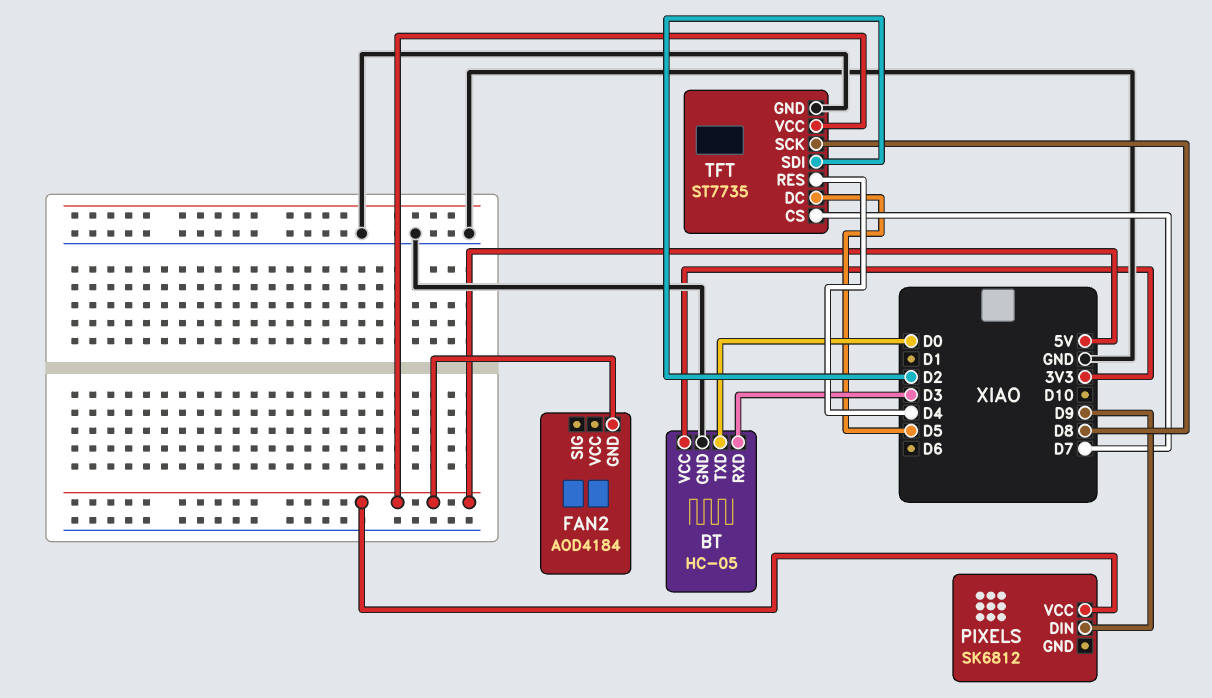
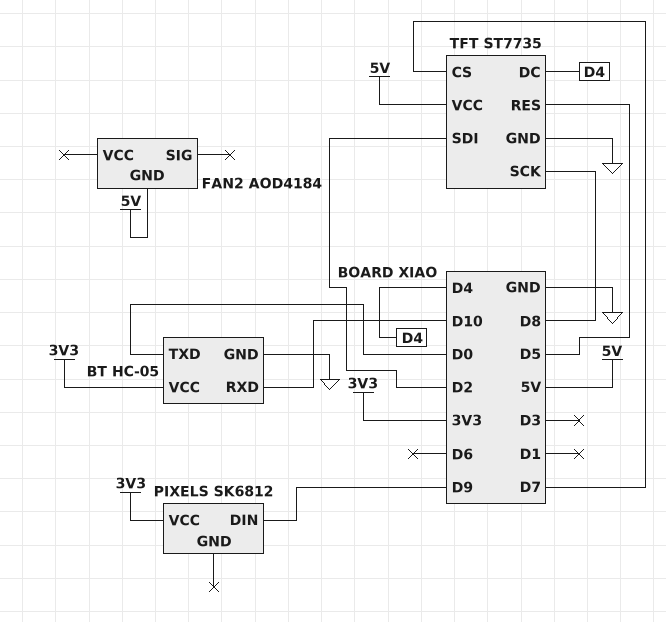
BT pin RXD: D3 -> D10
PIXELS pin VCC: 5V -> 3V3
TFT pin DC: D5 -> D4
TFT pin RES: D4 -> D5

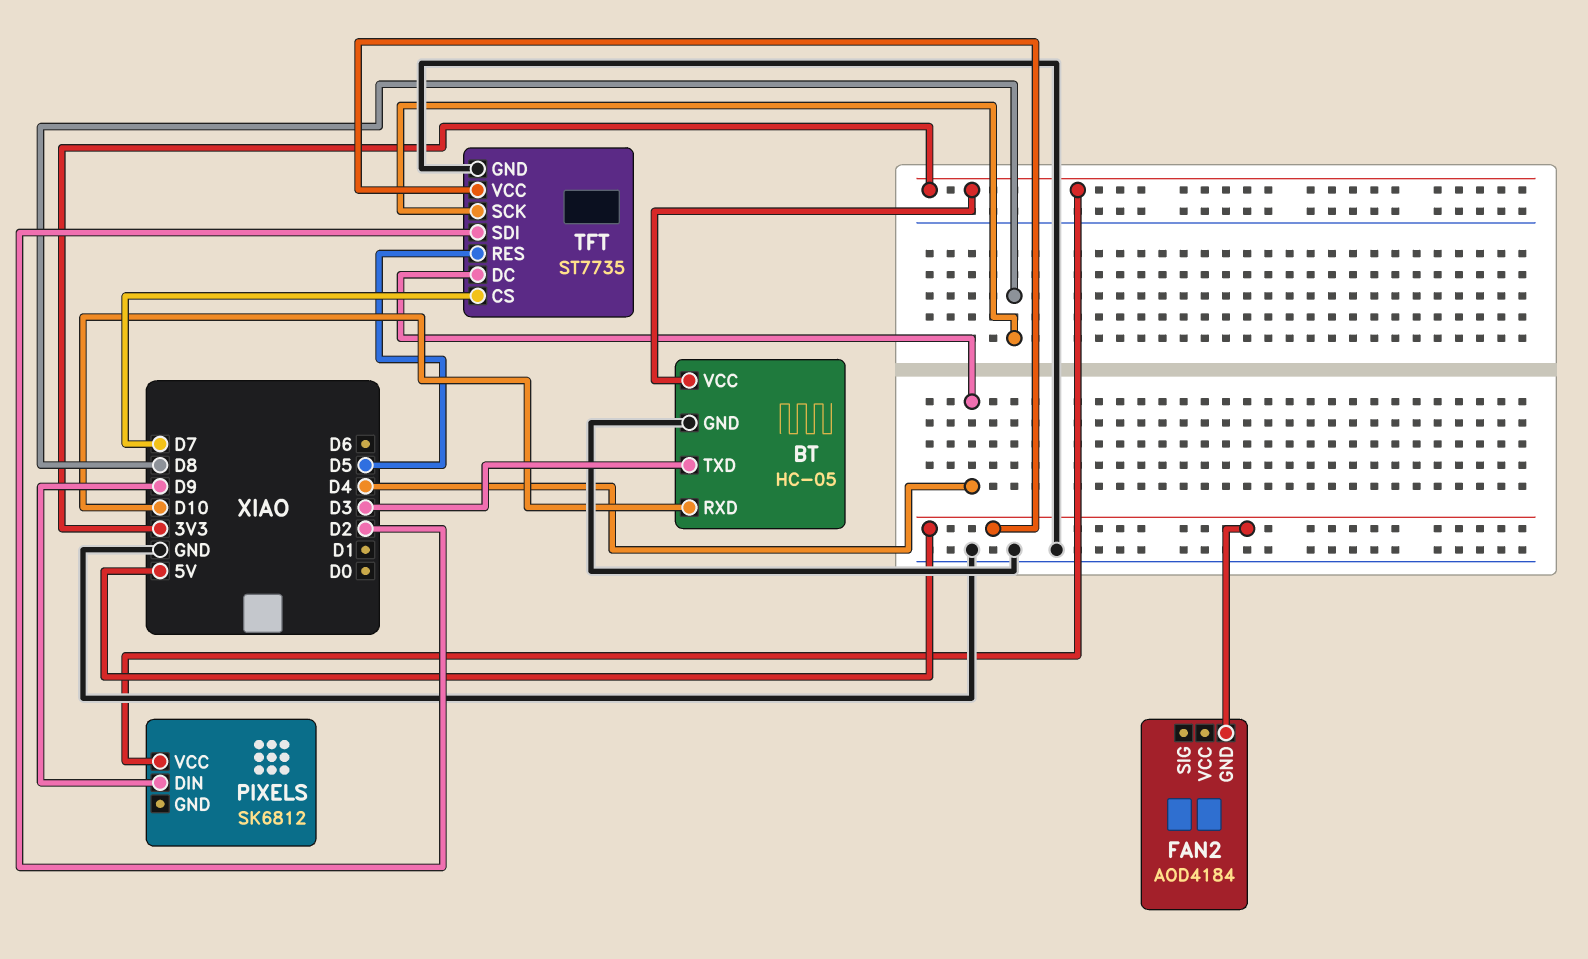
BT pin TXD: D0 -> D3

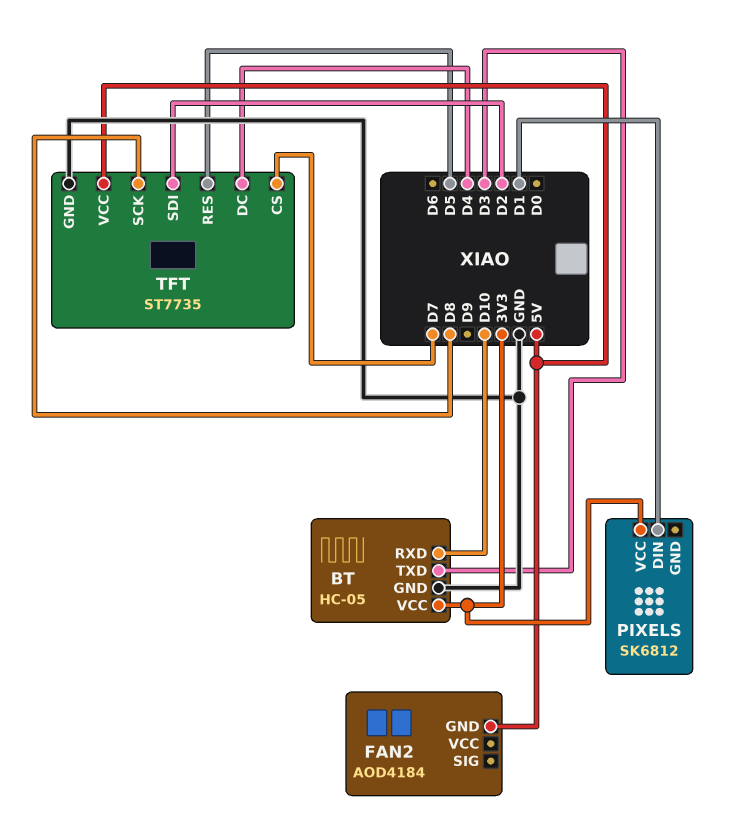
PIXELS pin DIN: D9 -> D1

